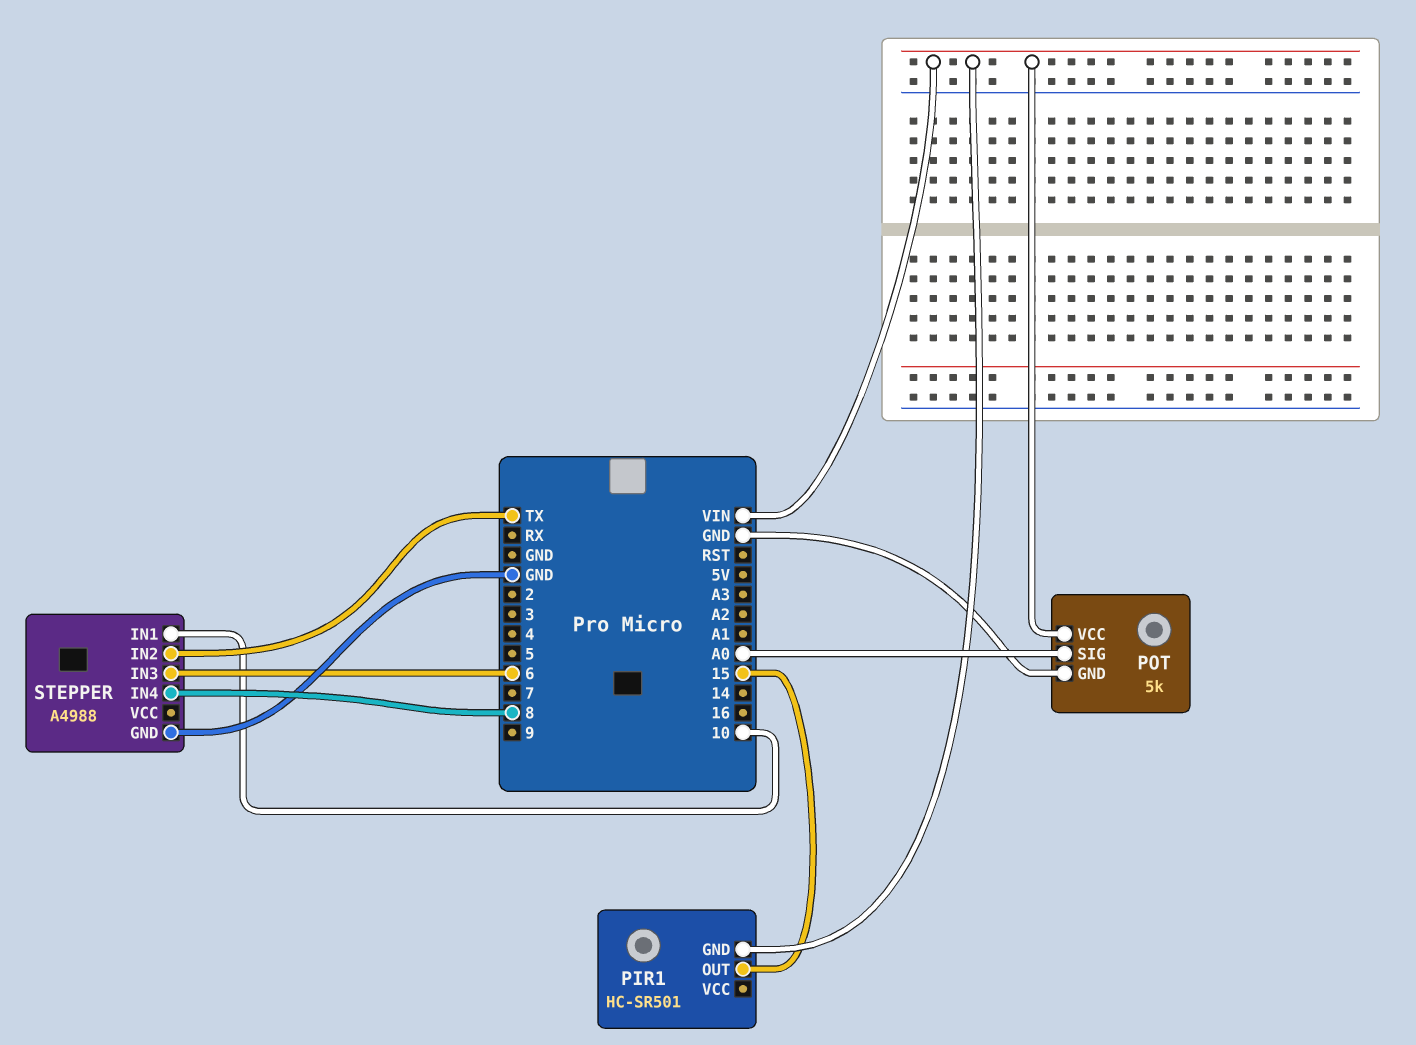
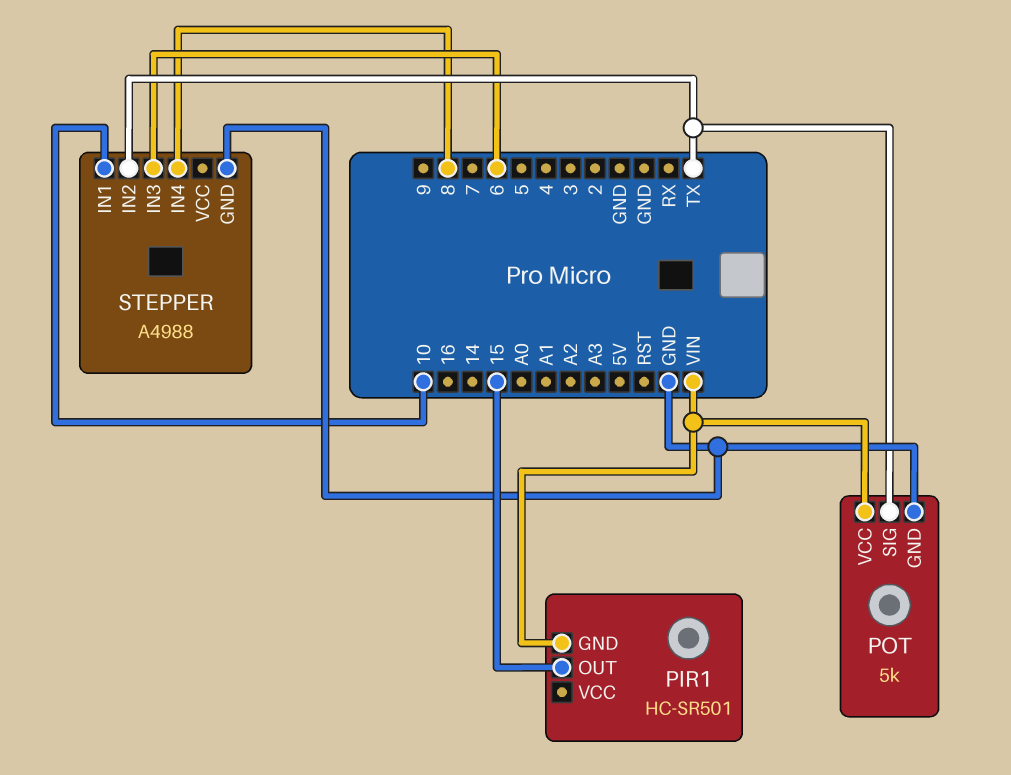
POT pin SIG: A0 -> TX

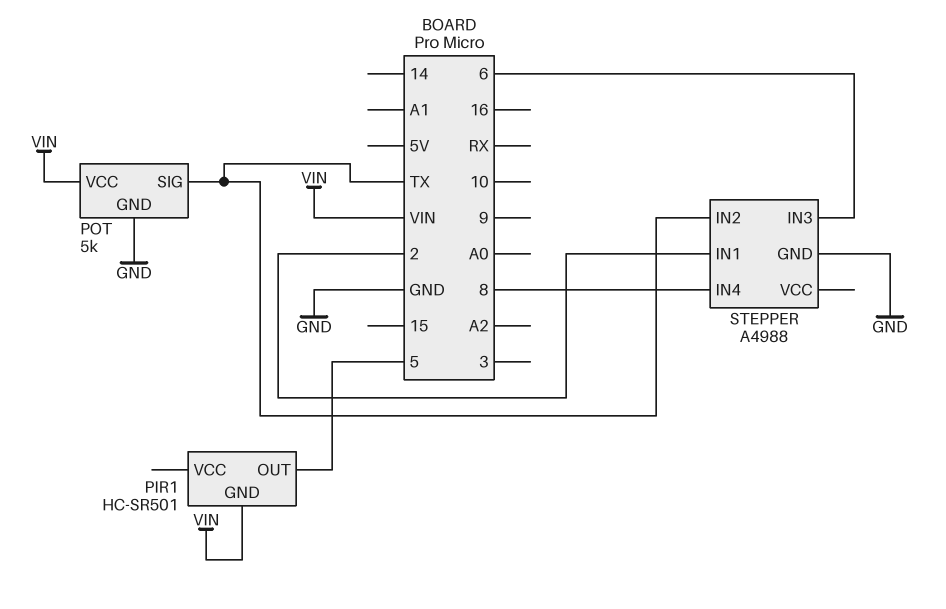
PIR1 pin OUT: 15 -> 5
STEPPER pin IN1: 10 -> 2

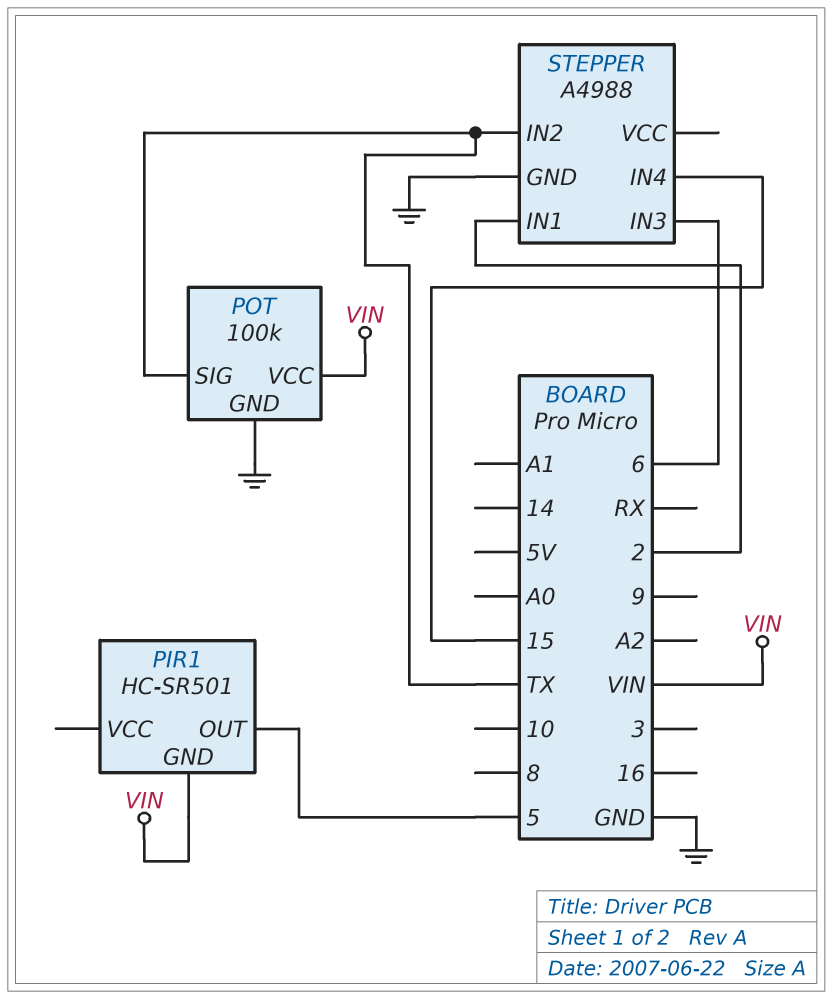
POT: 5k -> 100k
STEPPER pin IN4: 8 -> 15

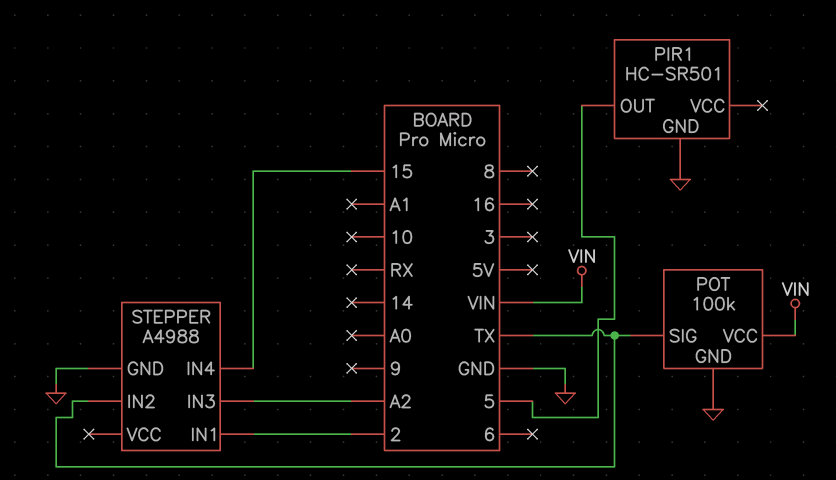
PIR1 pin GND: VIN -> GND
STEPPER pin IN3: 6 -> A2

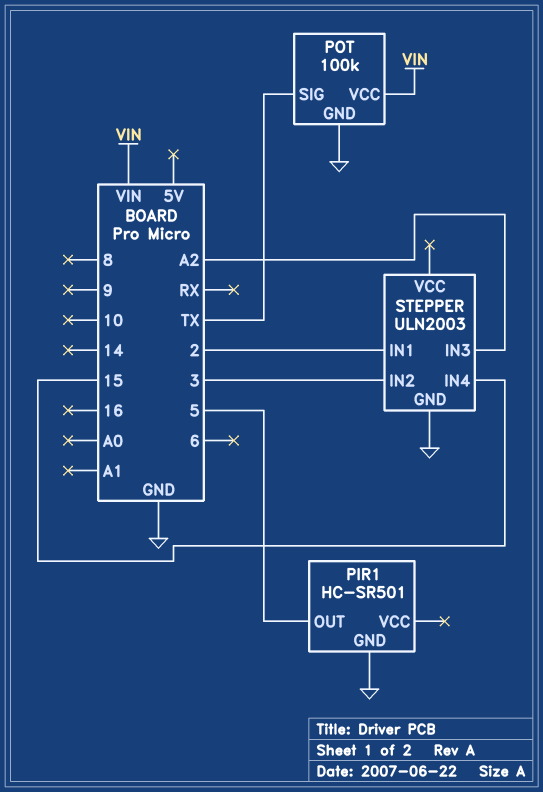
STEPPER: A4988 -> ULN2003
STEPPER pin IN2: TX -> 3

